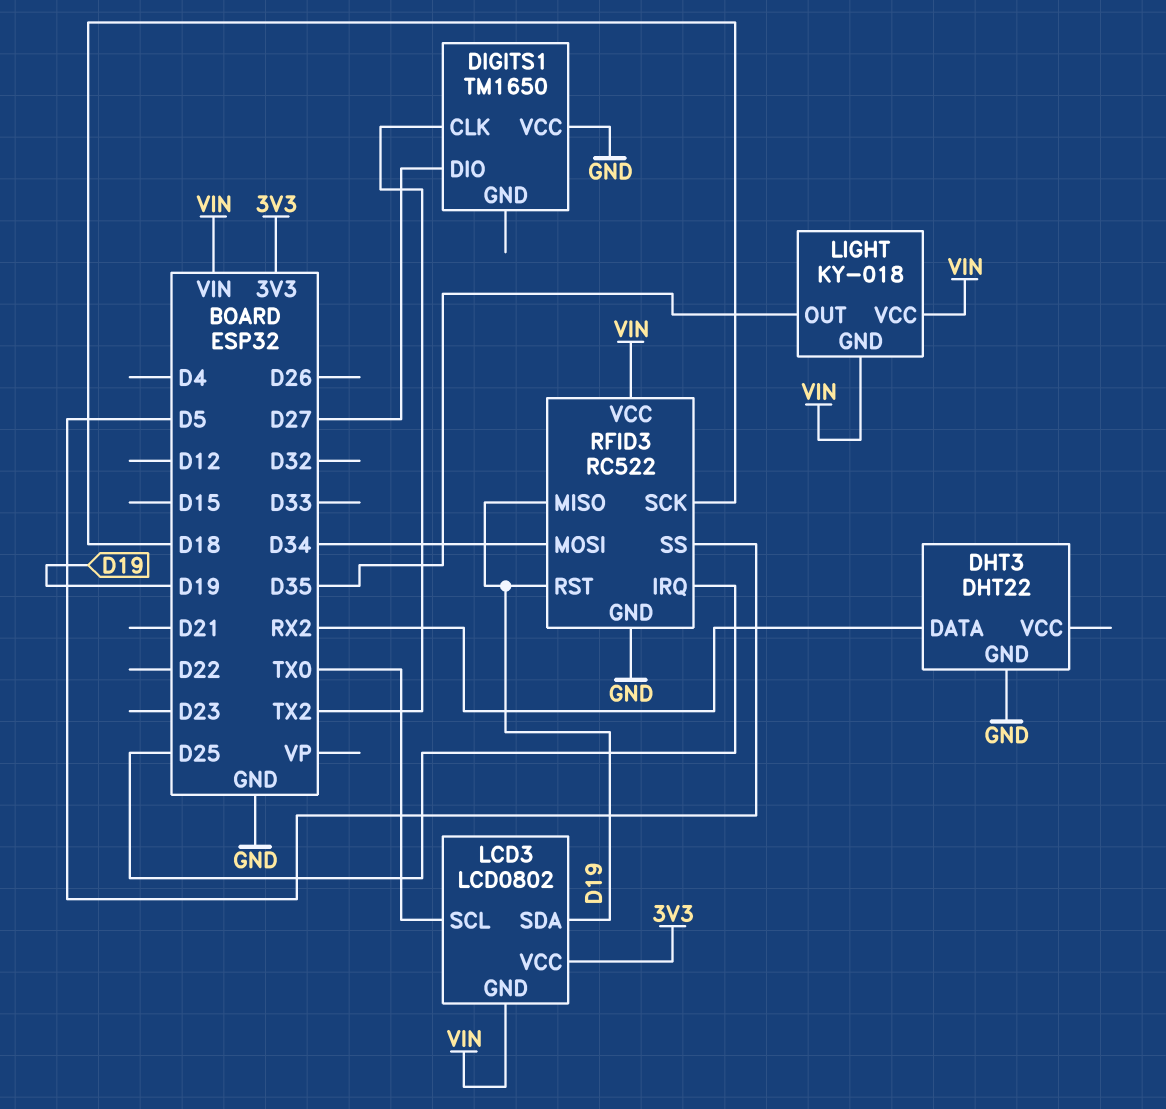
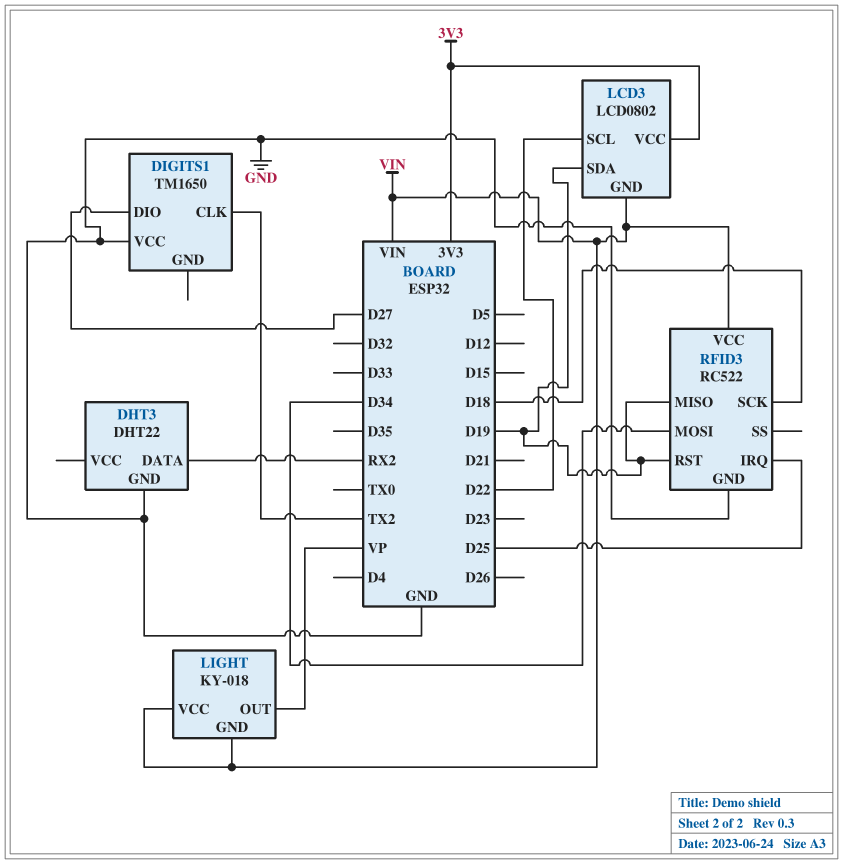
LCD3 pin SCL: TX0 -> D22
LIGHT pin OUT: D35 -> VP
RFID3 pin SS: D5 -> none

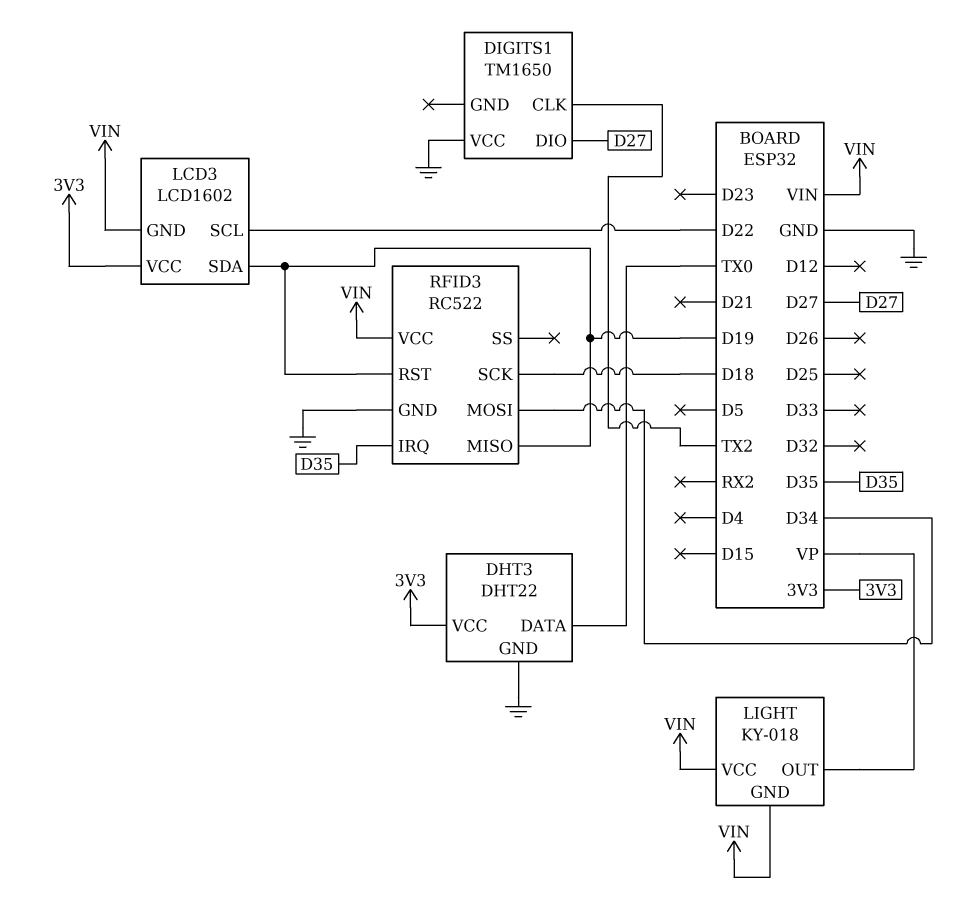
DHT3 pin DATA: RX2 -> TX0
DHT3 pin VCC: none -> 3V3
LCD3: LCD0802 -> LCD1602
RFID3 pin IRQ: D25 -> D35

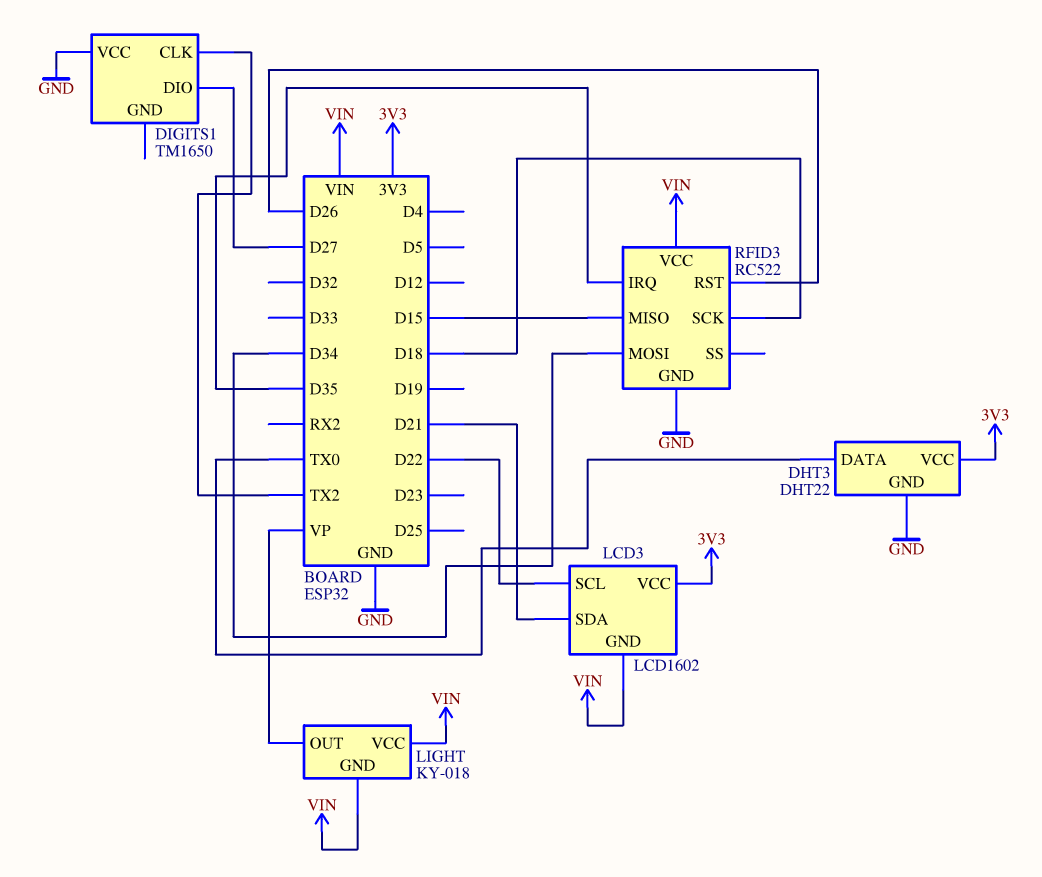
LCD3 pin SDA: D19 -> D21
RFID3 pin MISO: D19 -> D15
RFID3 pin RST: D19 -> D26

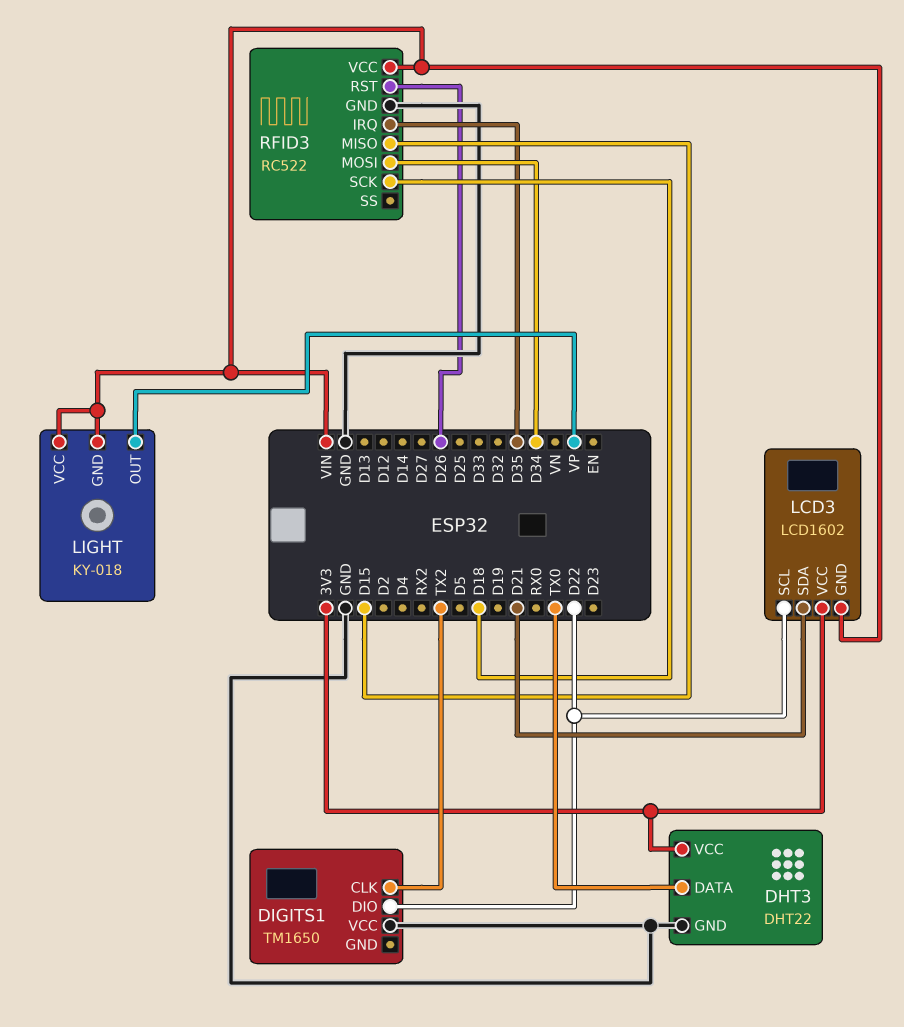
DIGITS1 pin DIO: D27 -> D22

